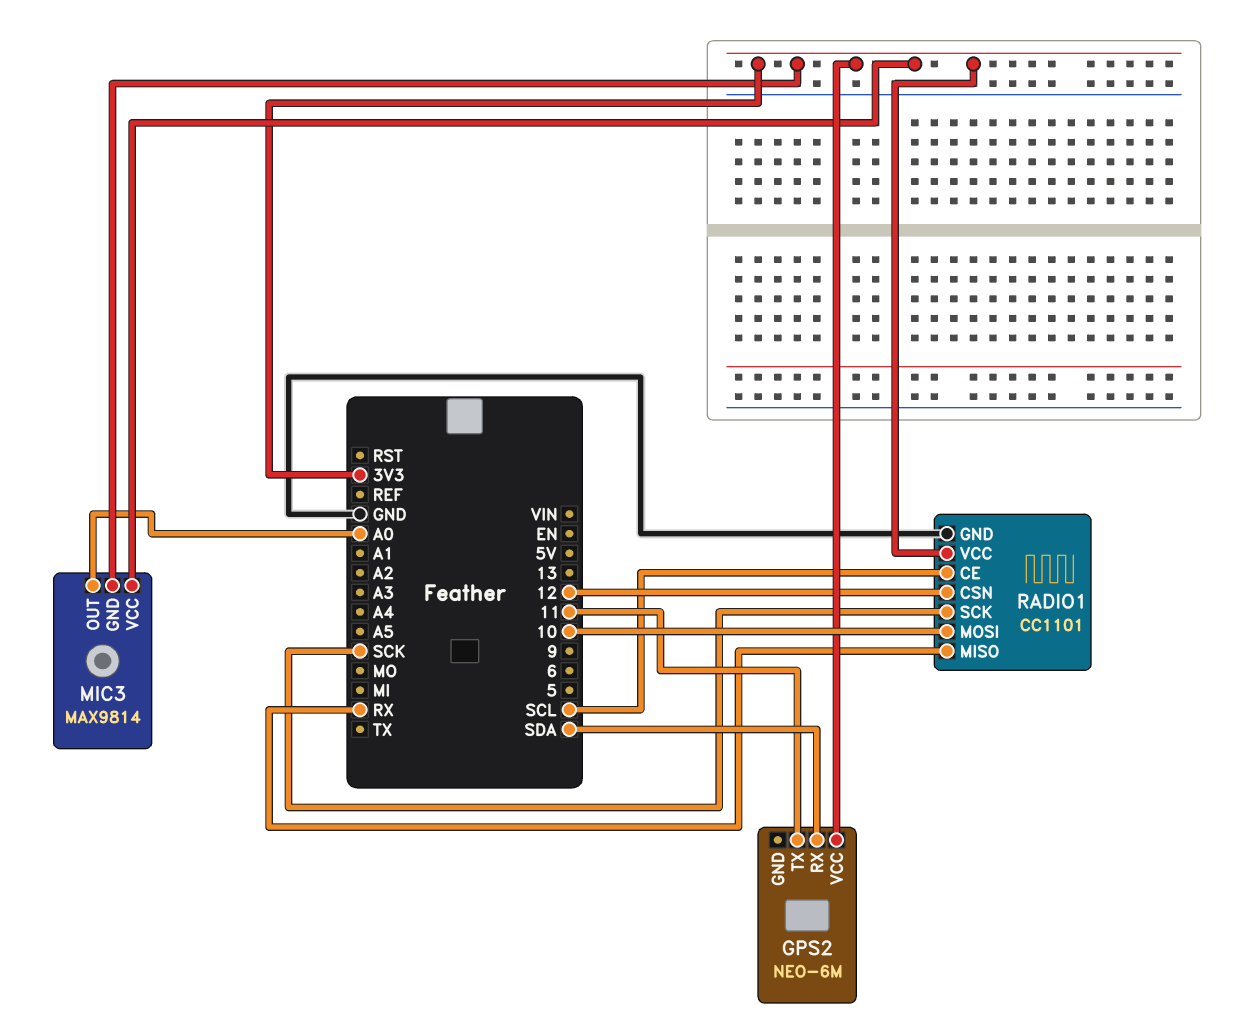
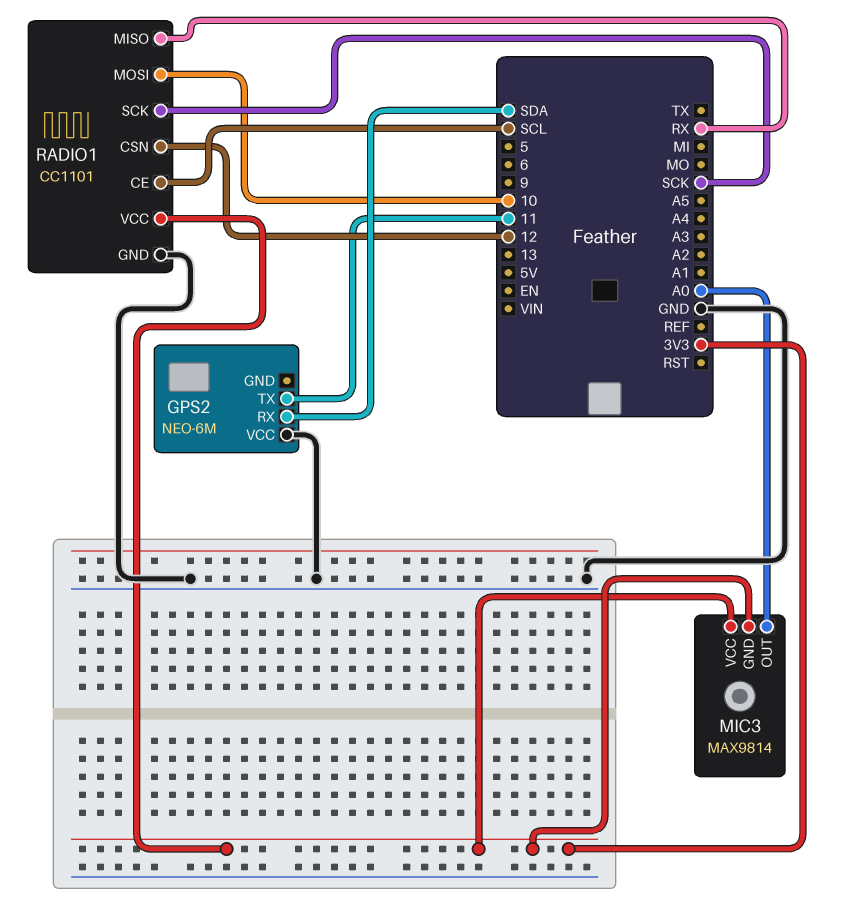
GPS2 pin VCC: 3V3 -> GND

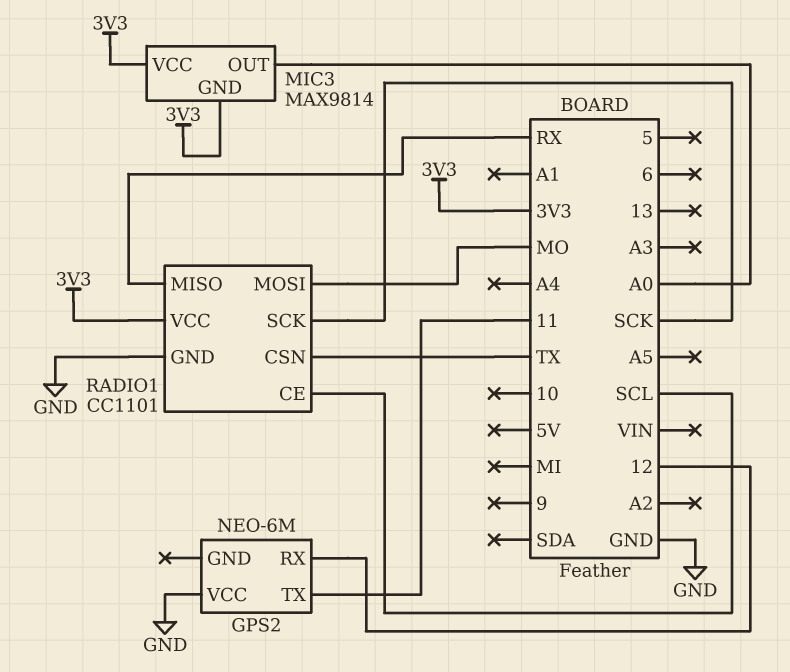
GPS2 pin RX: SDA -> 12
RADIO1 pin CSN: 12 -> TX
RADIO1 pin MOSI: 10 -> MO

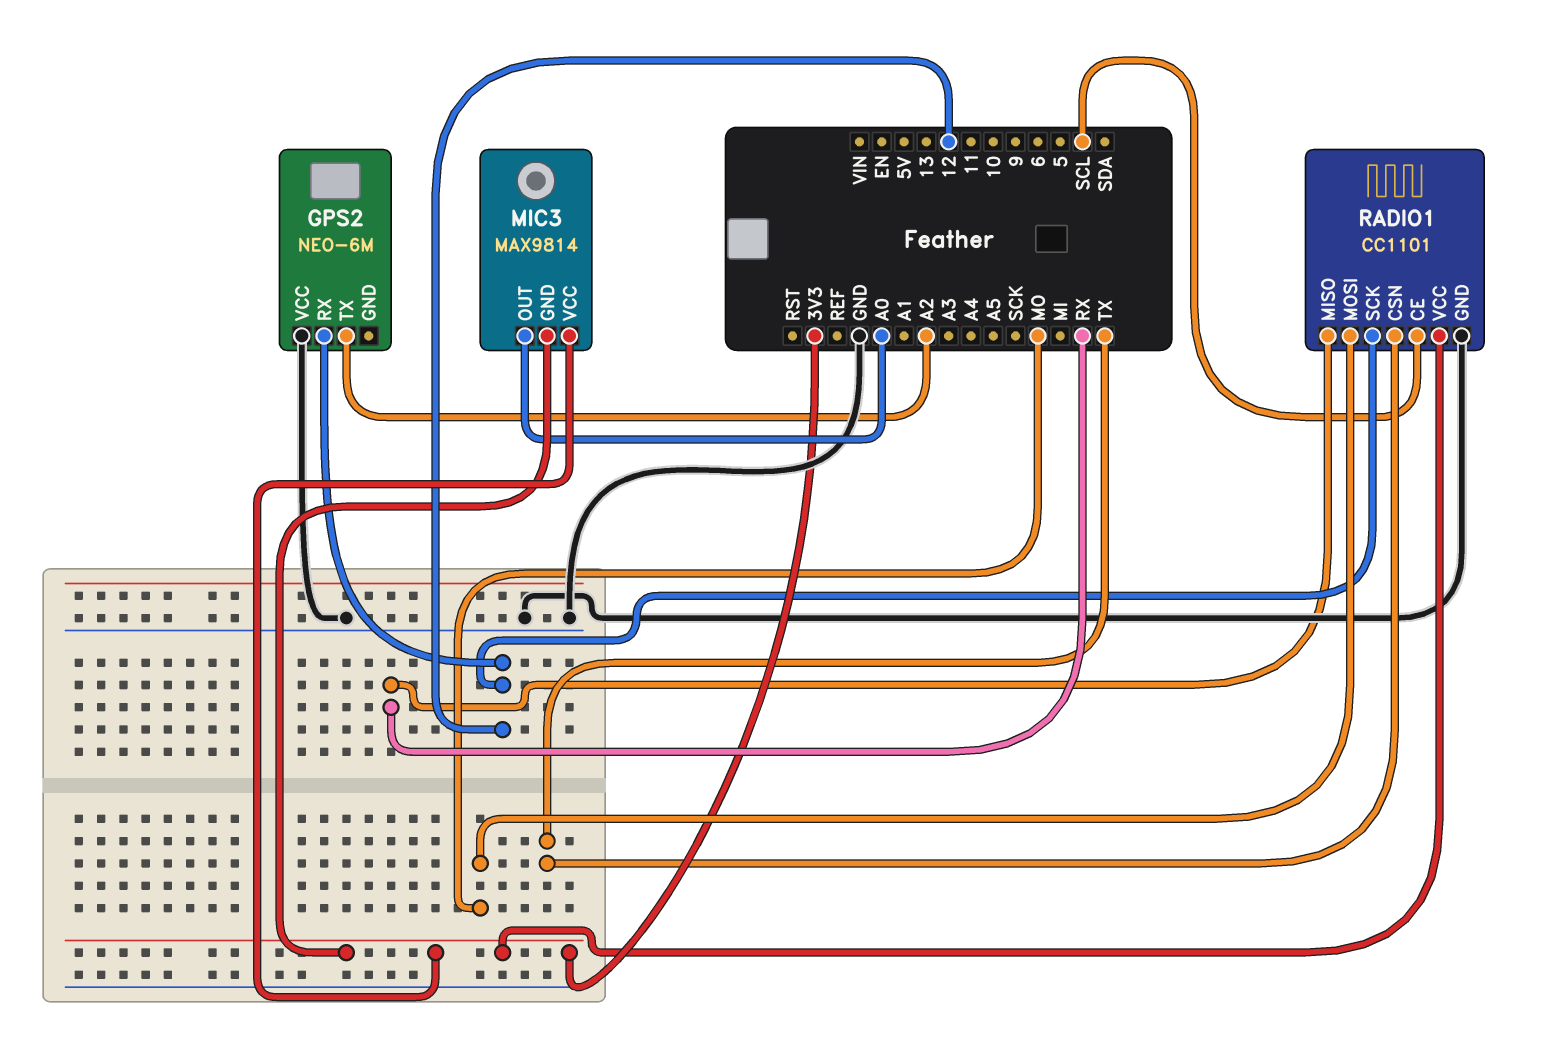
GPS2 pin TX: 11 -> A2
RADIO1 pin SCK: SCK -> 12

